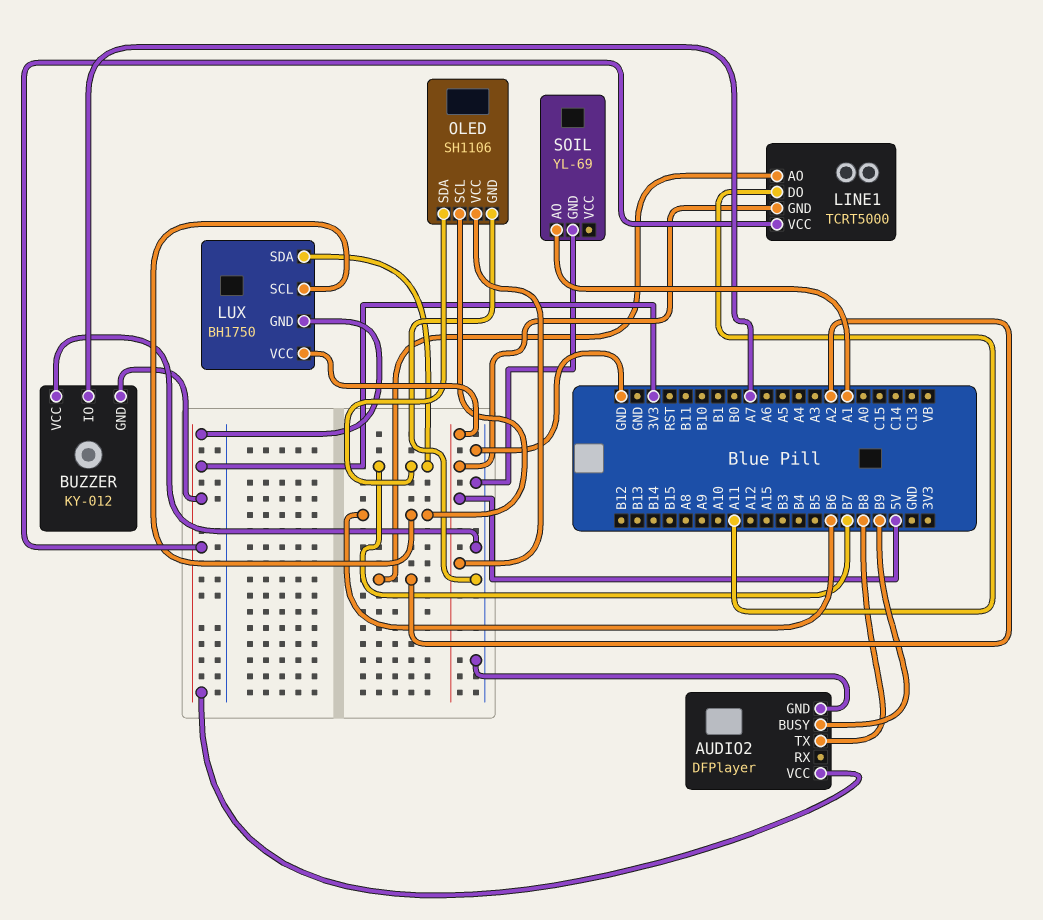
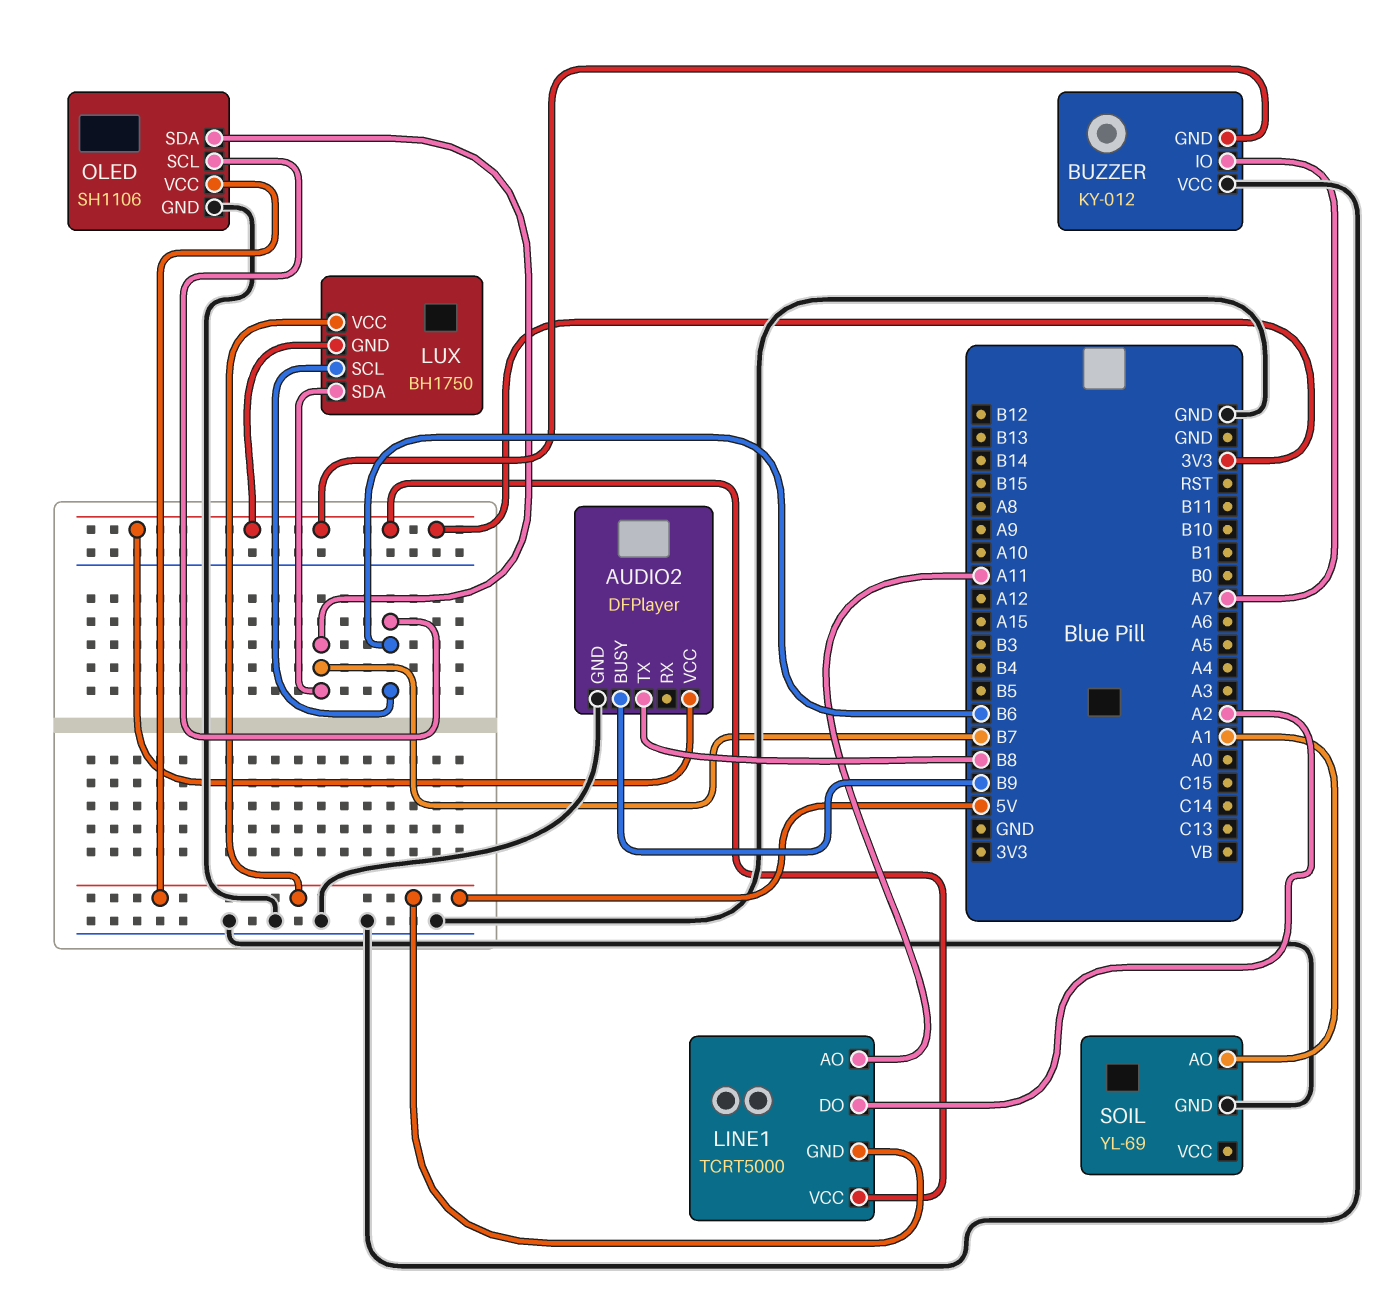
LINE1 pin AO: A2 -> A11
LINE1 pin DO: A11 -> A2

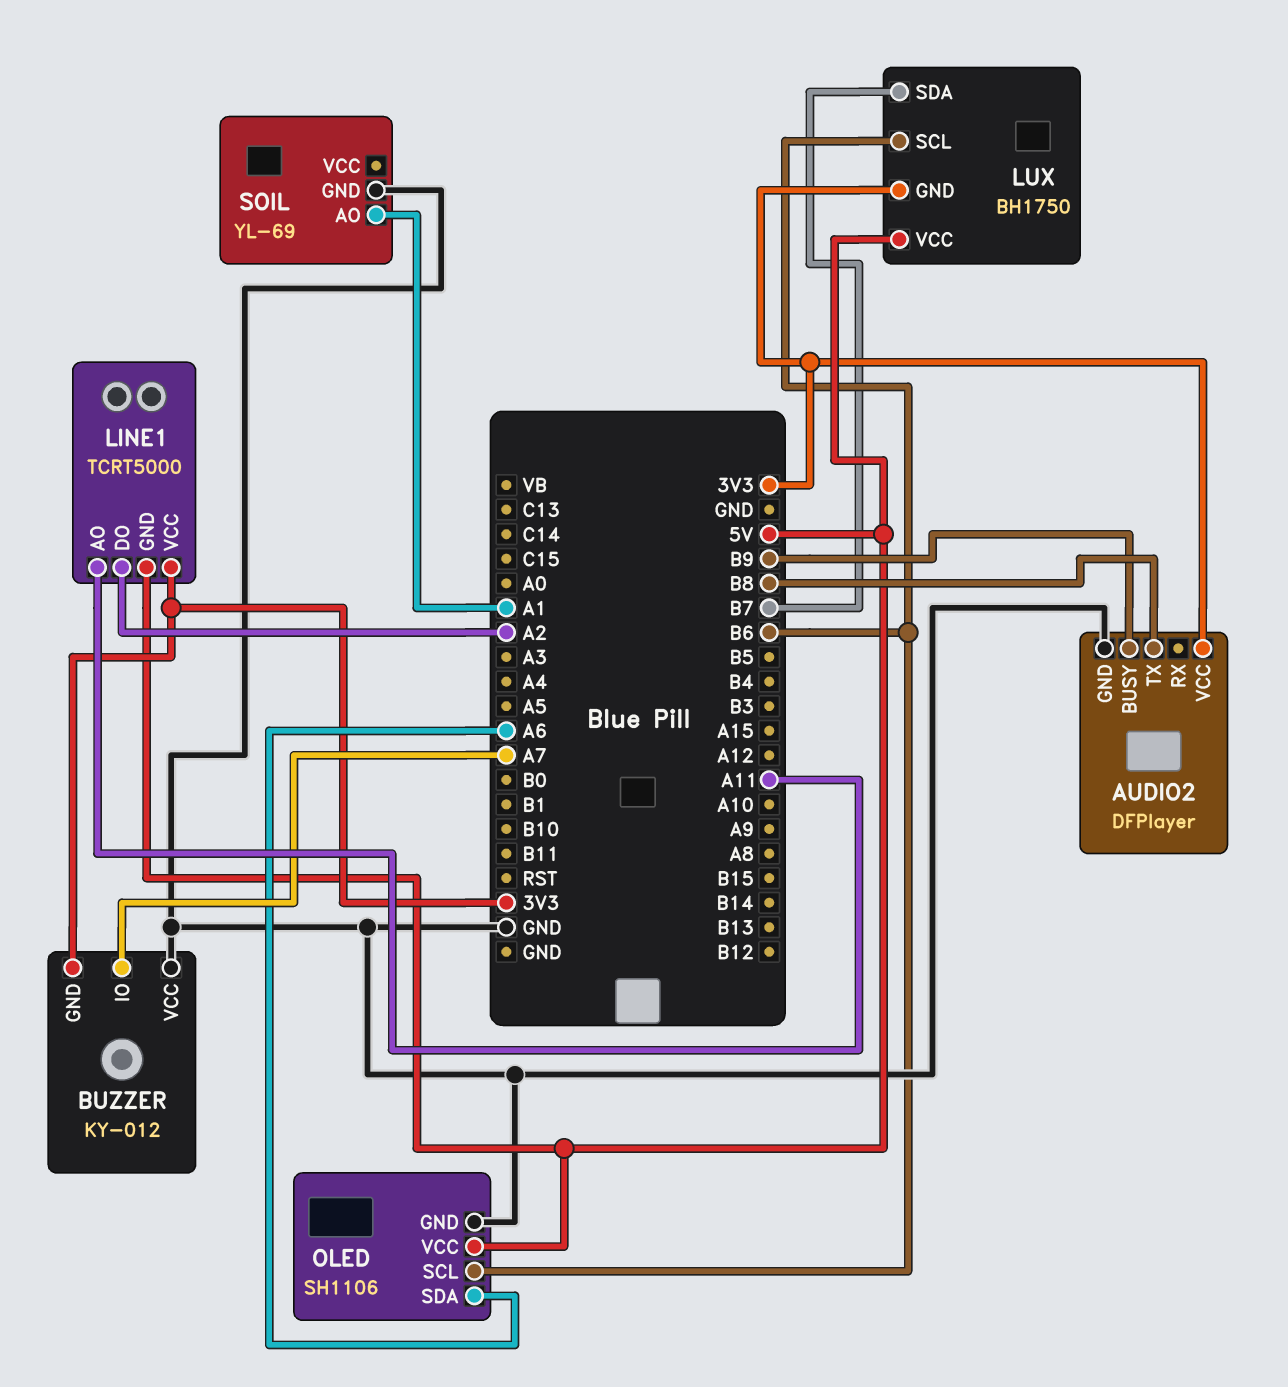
OLED pin SDA: B7 -> A6

